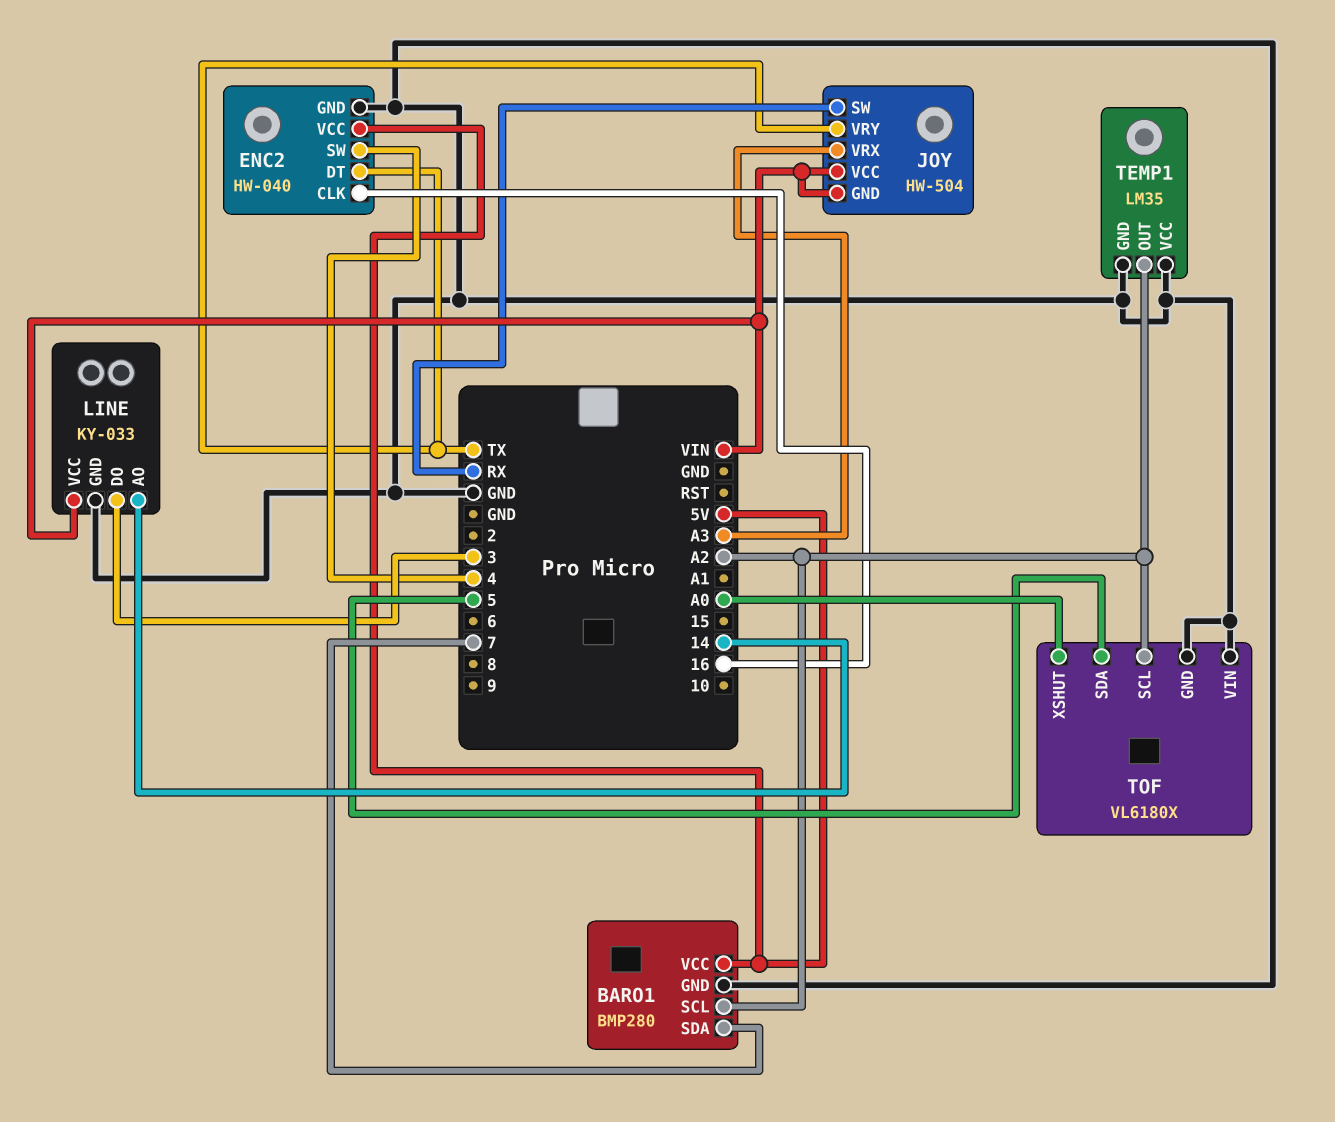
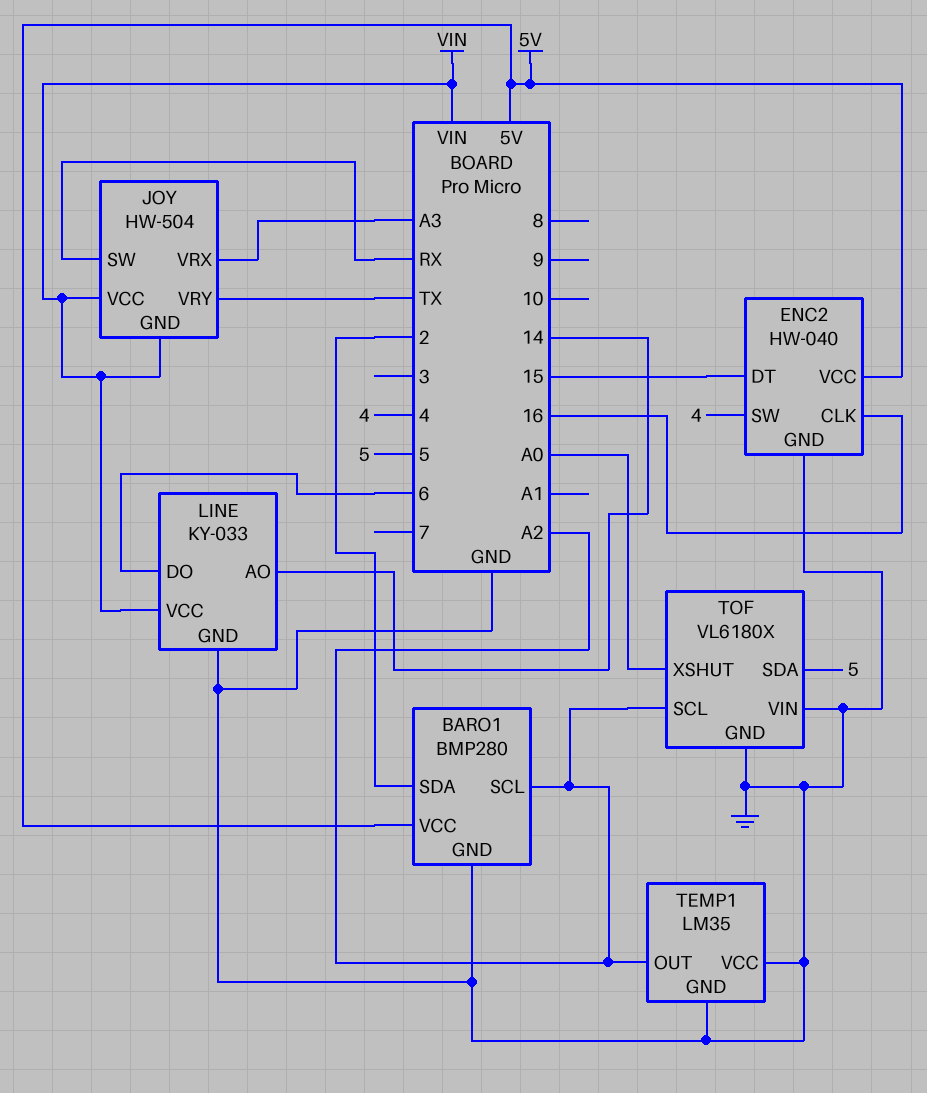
BARO1 pin SDA: 7 -> 2
ENC2 pin DT: TX -> 15
LINE pin DO: 3 -> 6

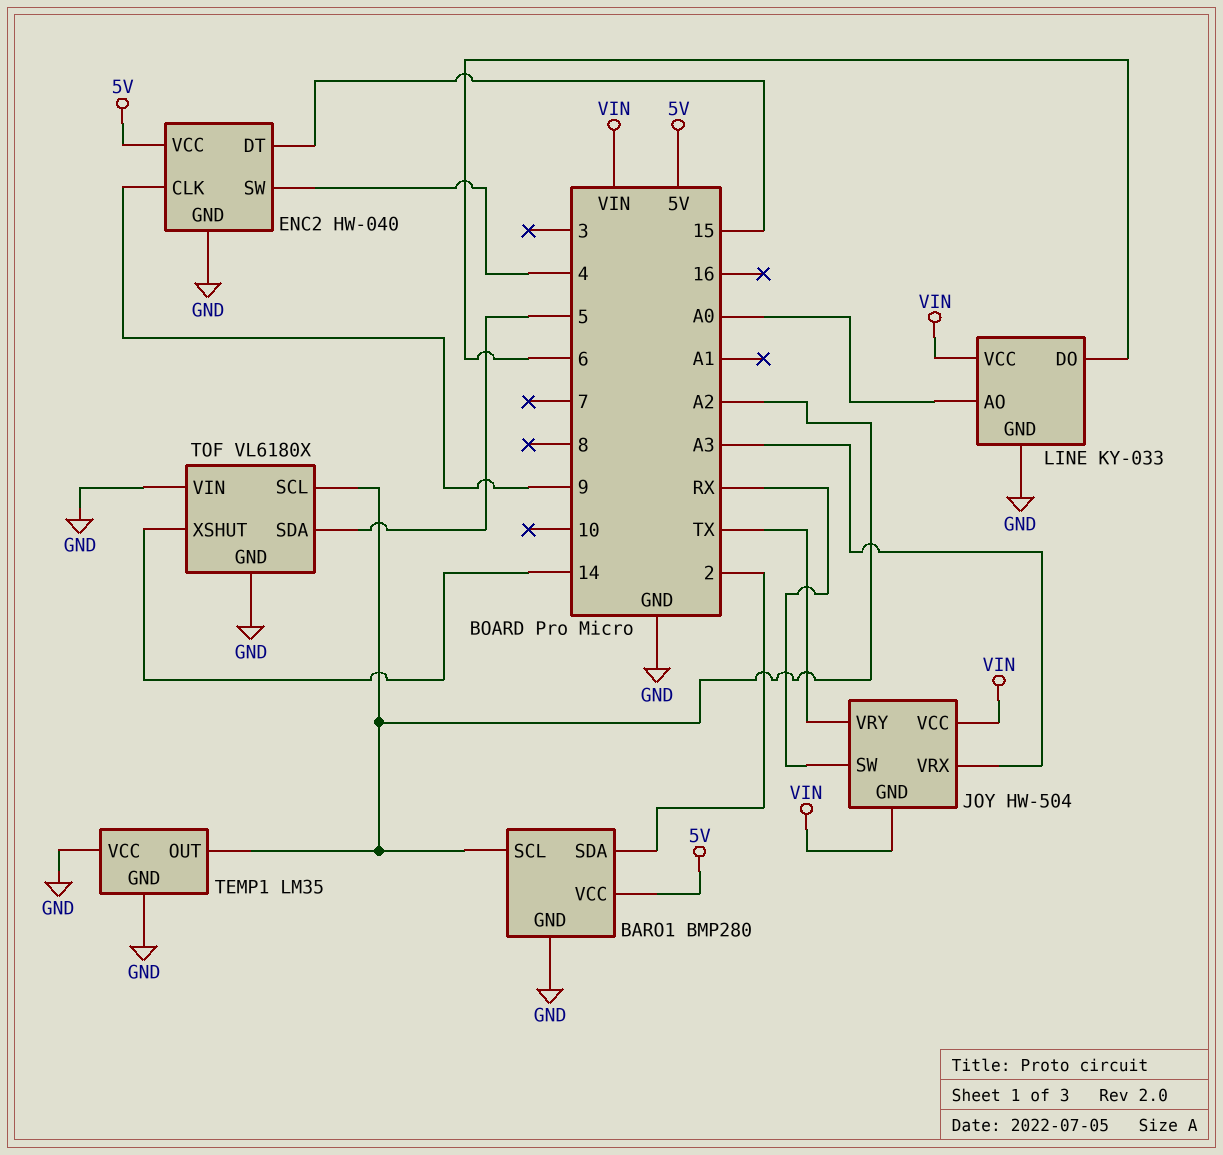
ENC2 pin CLK: 16 -> 9
LINE pin AO: 14 -> A0
TOF pin XSHUT: A0 -> 14

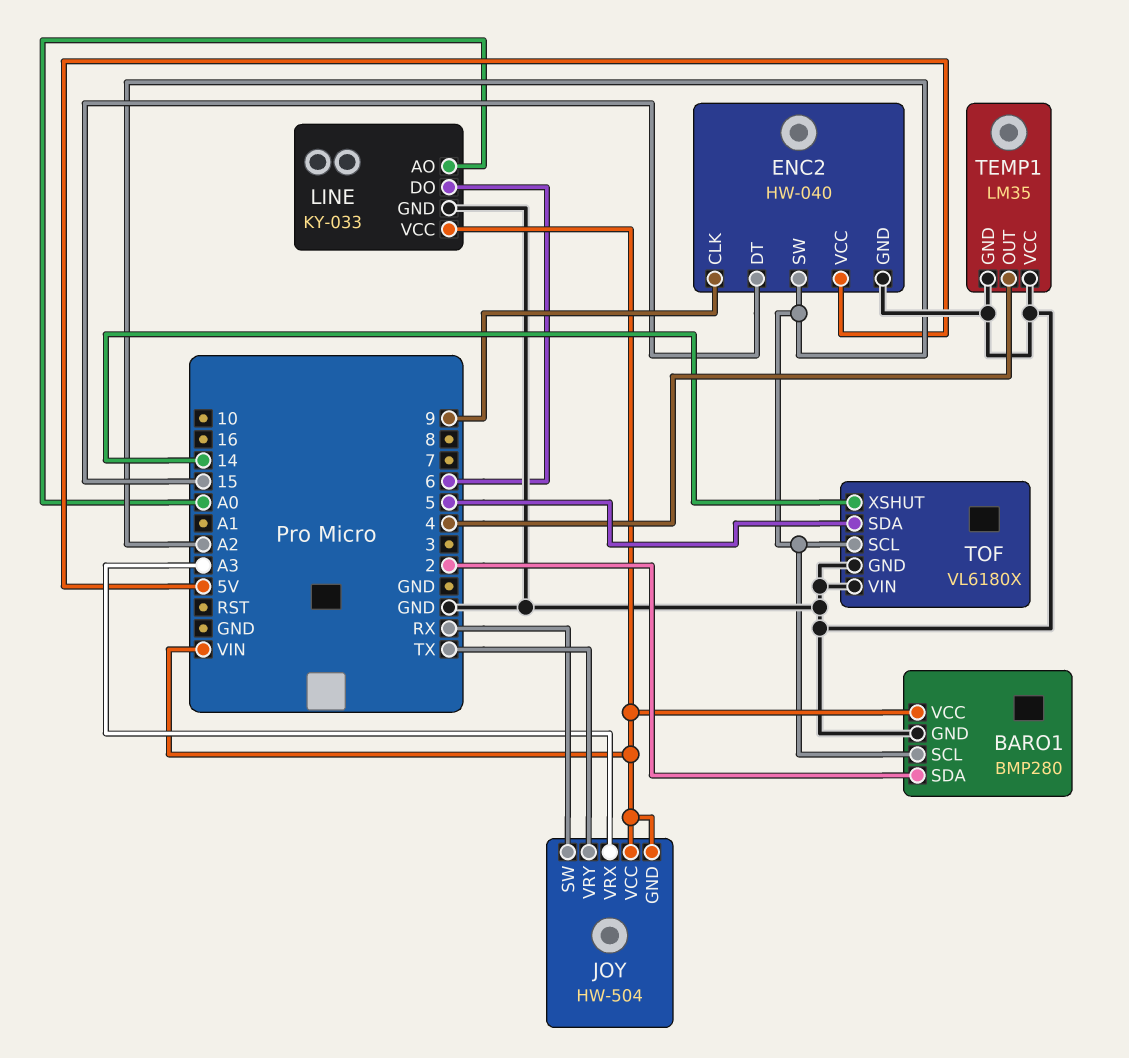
BARO1 pin VCC: 5V -> VIN
ENC2 pin SW: 4 -> A2
TEMP1 pin OUT: A2 -> 4

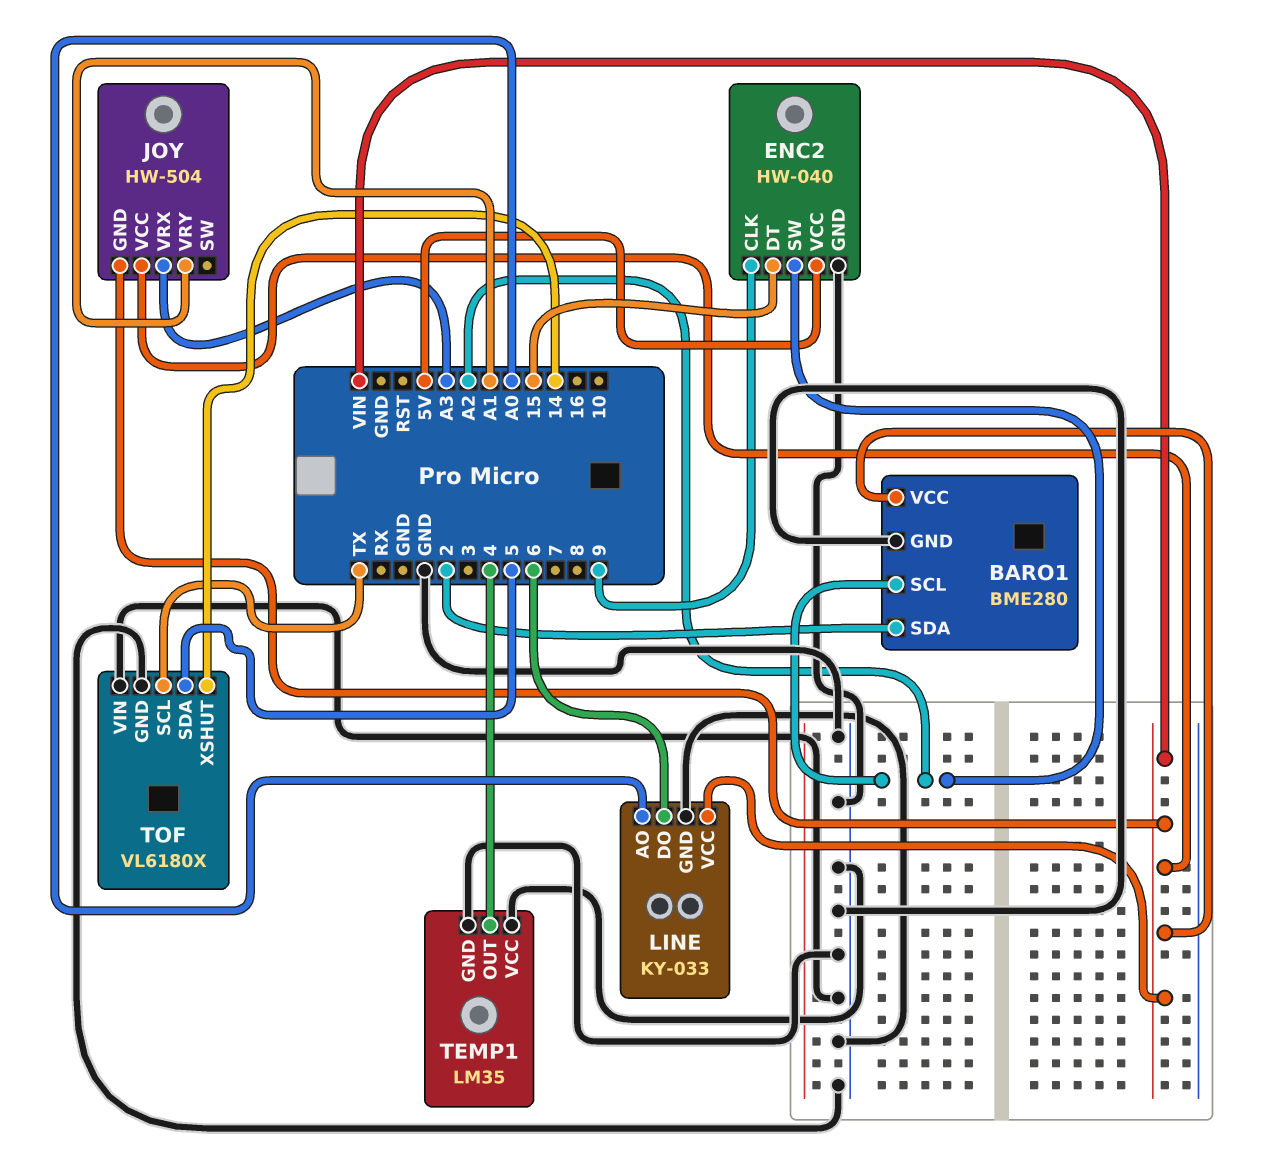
BARO1: BMP280 -> BME280
JOY pin SW: RX -> none
JOY pin VRY: TX -> A1
TOF pin SCL: A2 -> TX

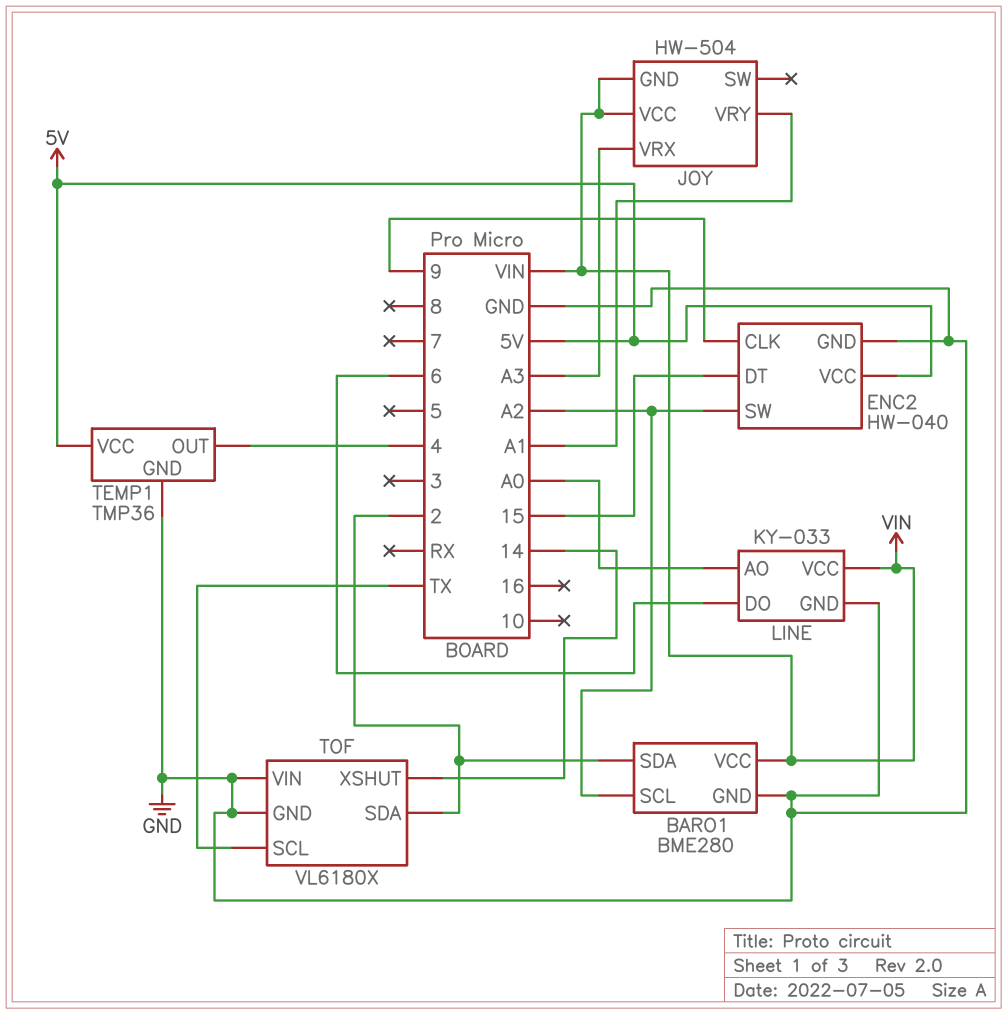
TEMP1: LM35 -> TMP36
TEMP1 pin VCC: GND -> 5V
TOF pin SDA: 5 -> 2

